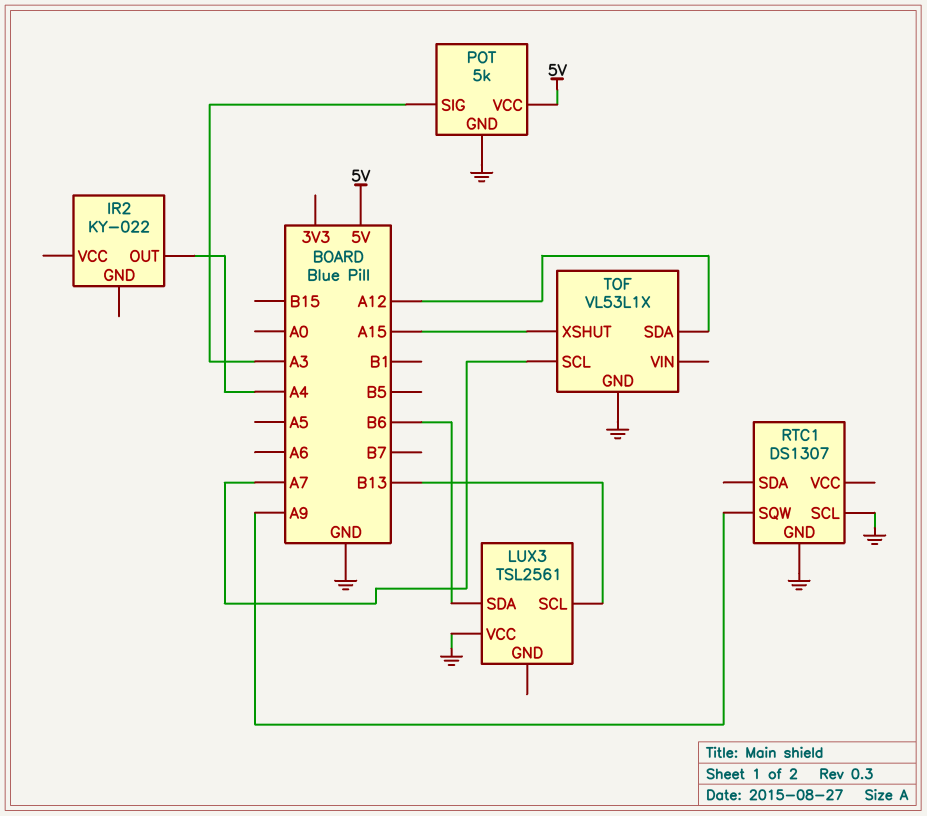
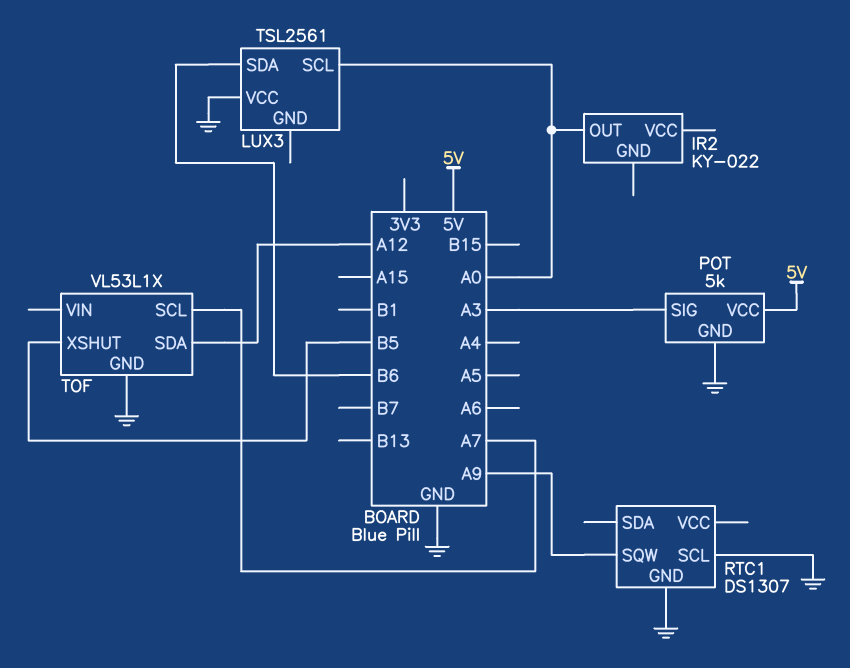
IR2 pin OUT: A4 -> A0
LUX3 pin SCL: B13 -> A0
TOF pin XSHUT: A15 -> B5

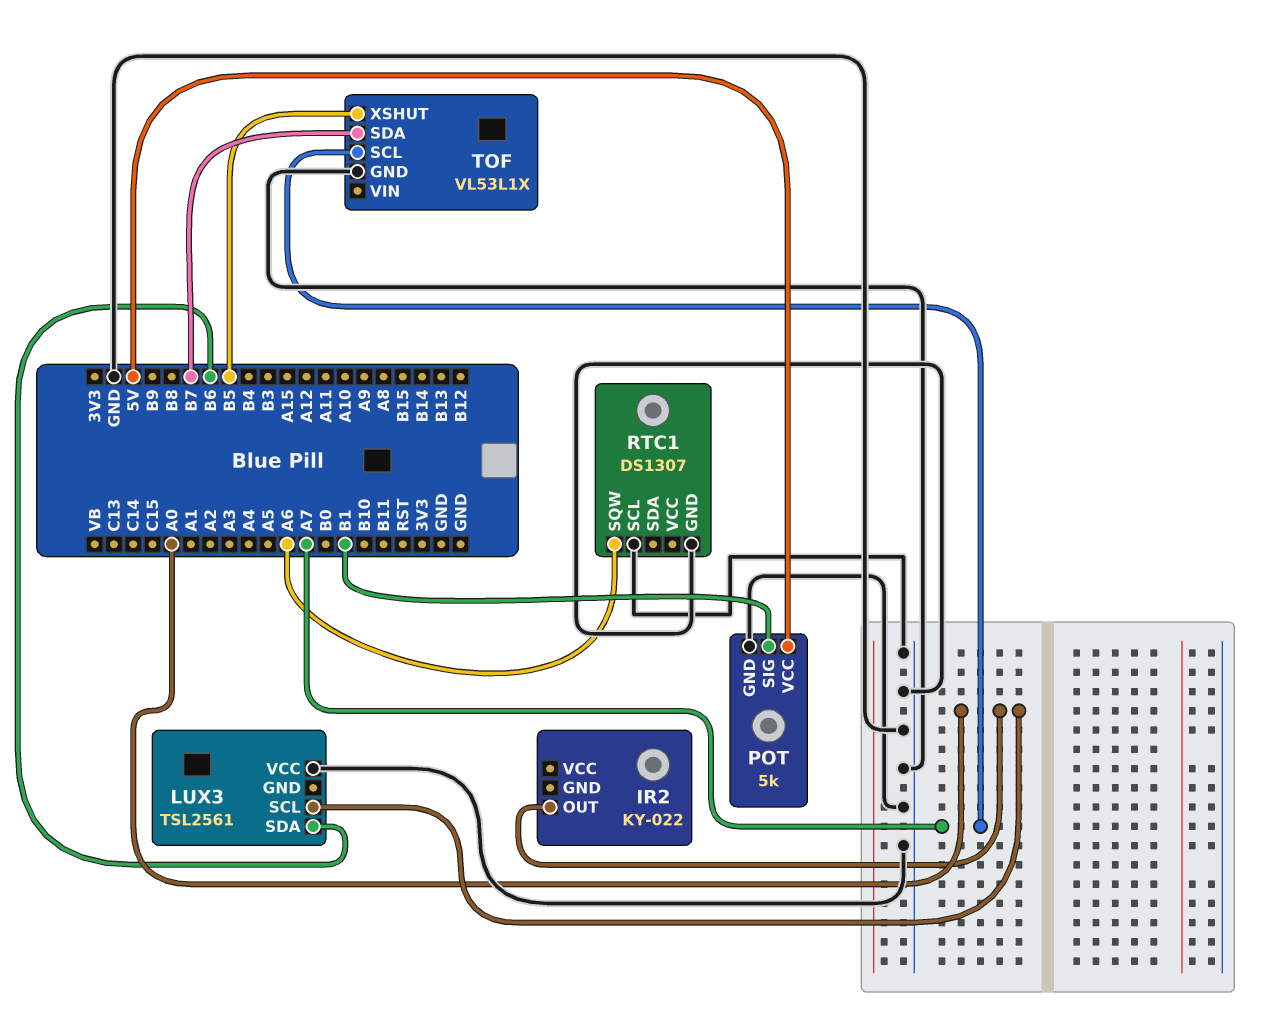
POT pin SIG: A3 -> B1
RTC1 pin SQW: A9 -> A6
TOF pin SDA: A12 -> B7

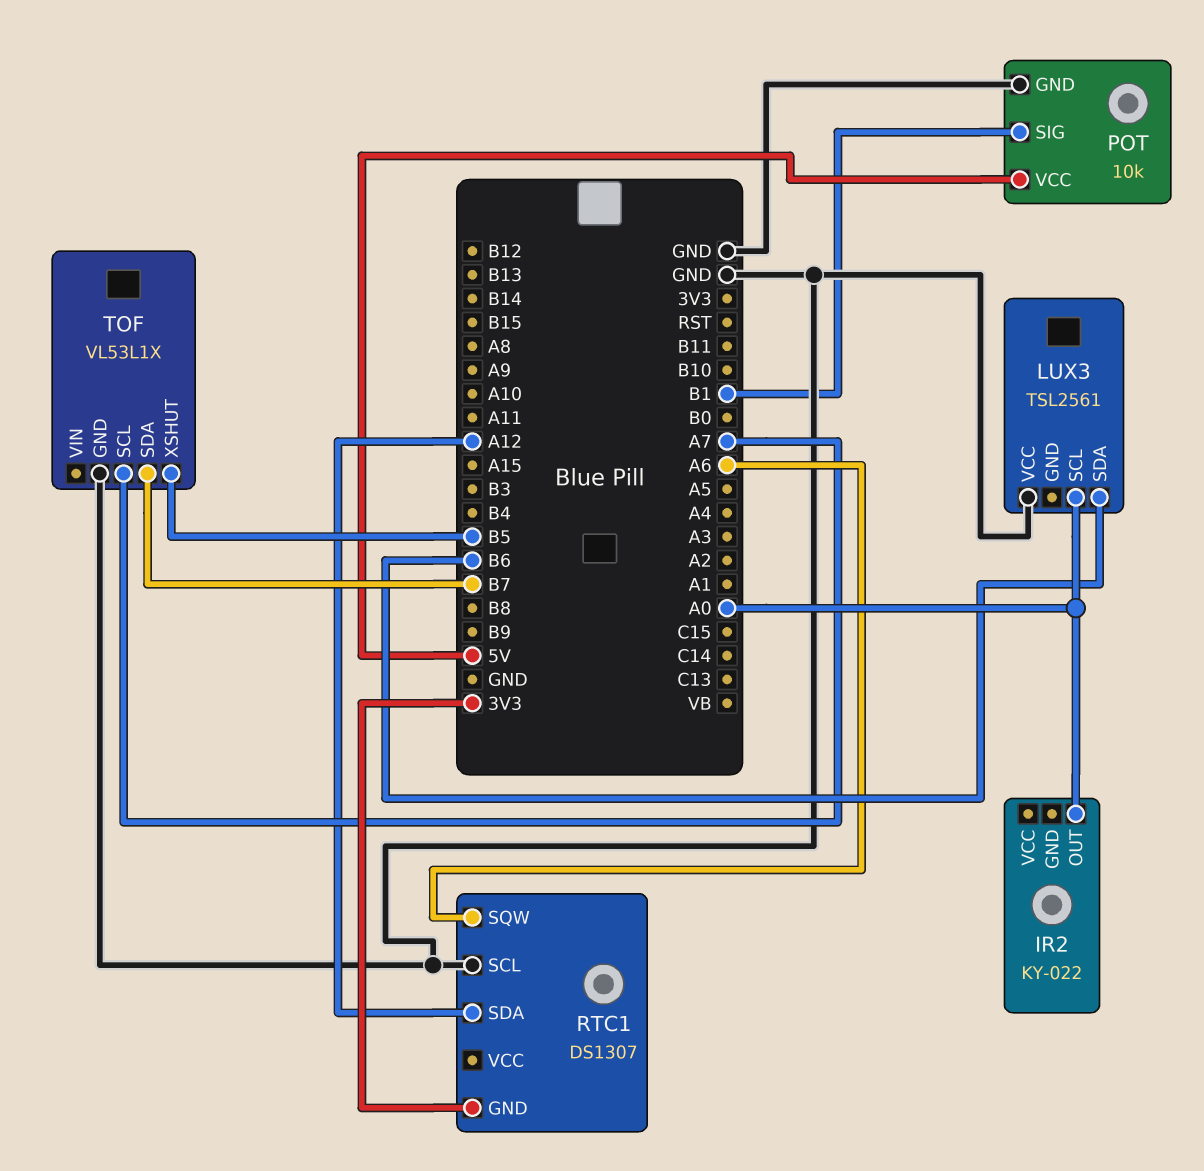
POT: 5k -> 10k
RTC1 pin GND: GND -> 3V3
RTC1 pin SDA: none -> A12

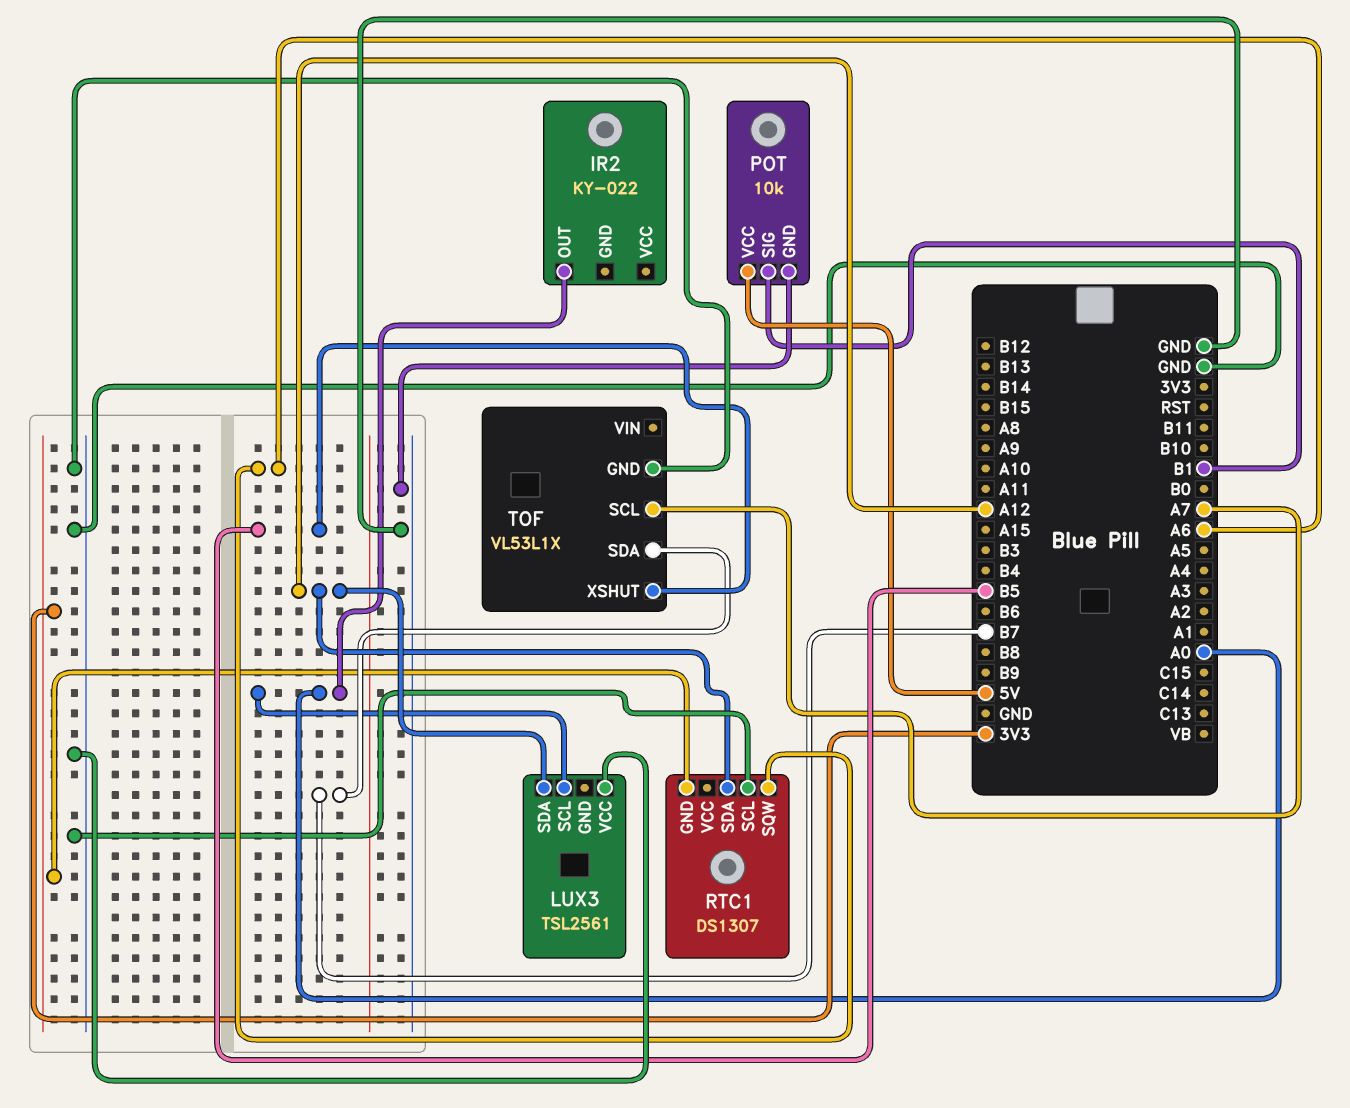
LUX3 pin SDA: B6 -> A12

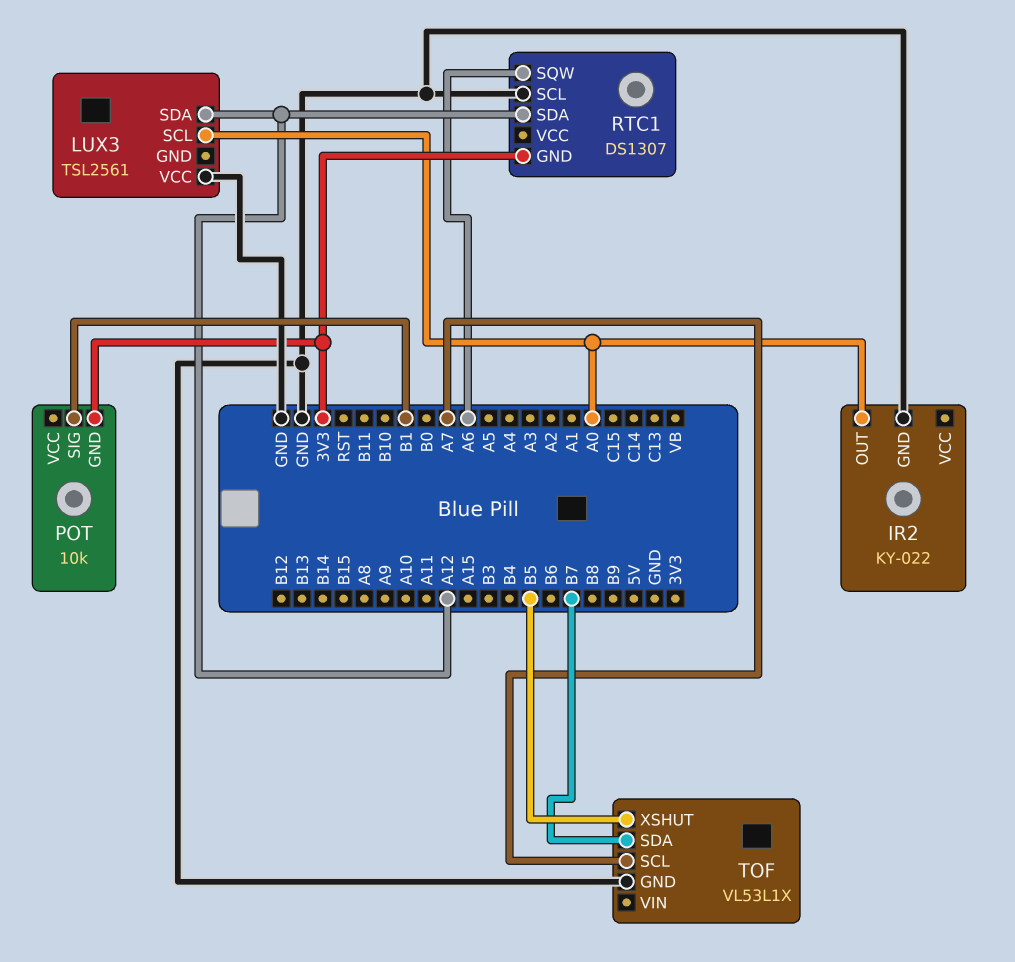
IR2 pin GND: none -> GND
POT pin GND: GND -> 3V3
POT pin VCC: 5V -> none

